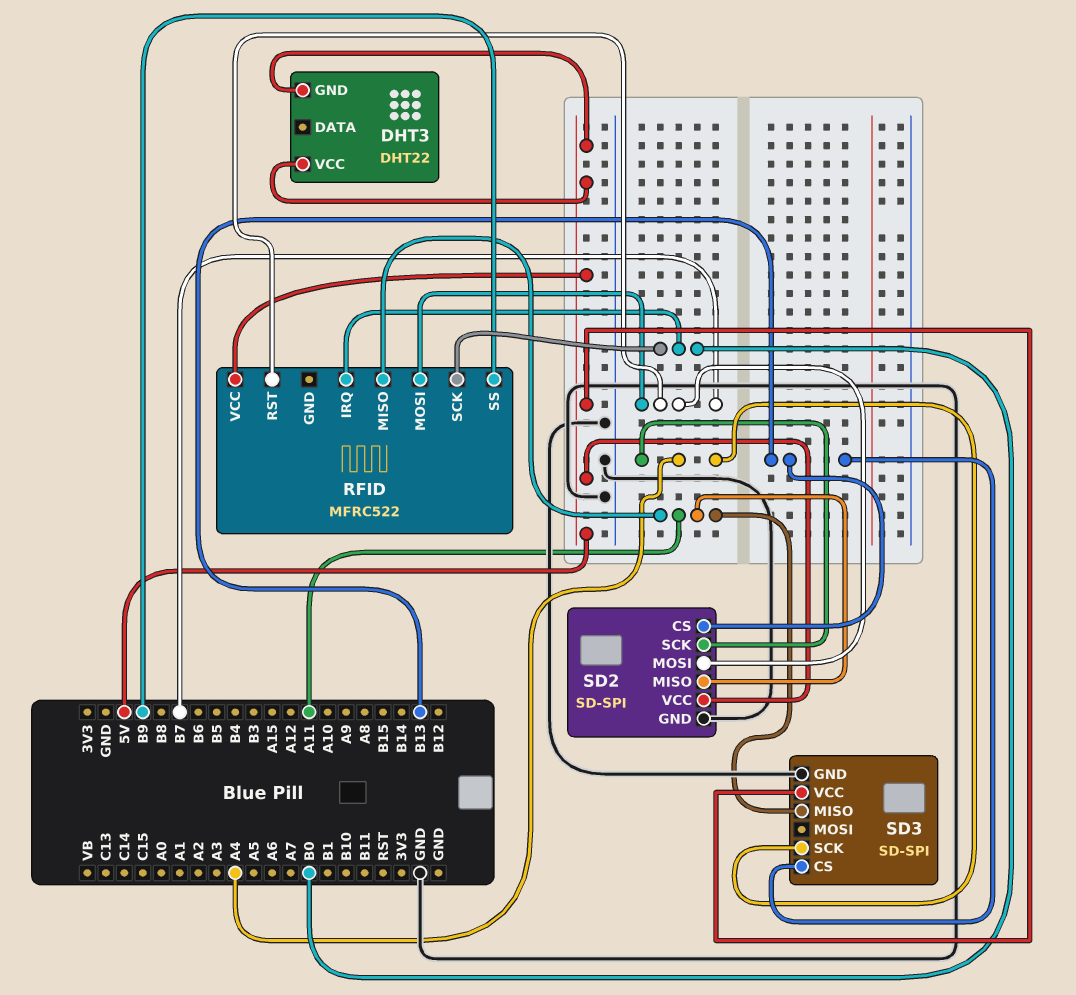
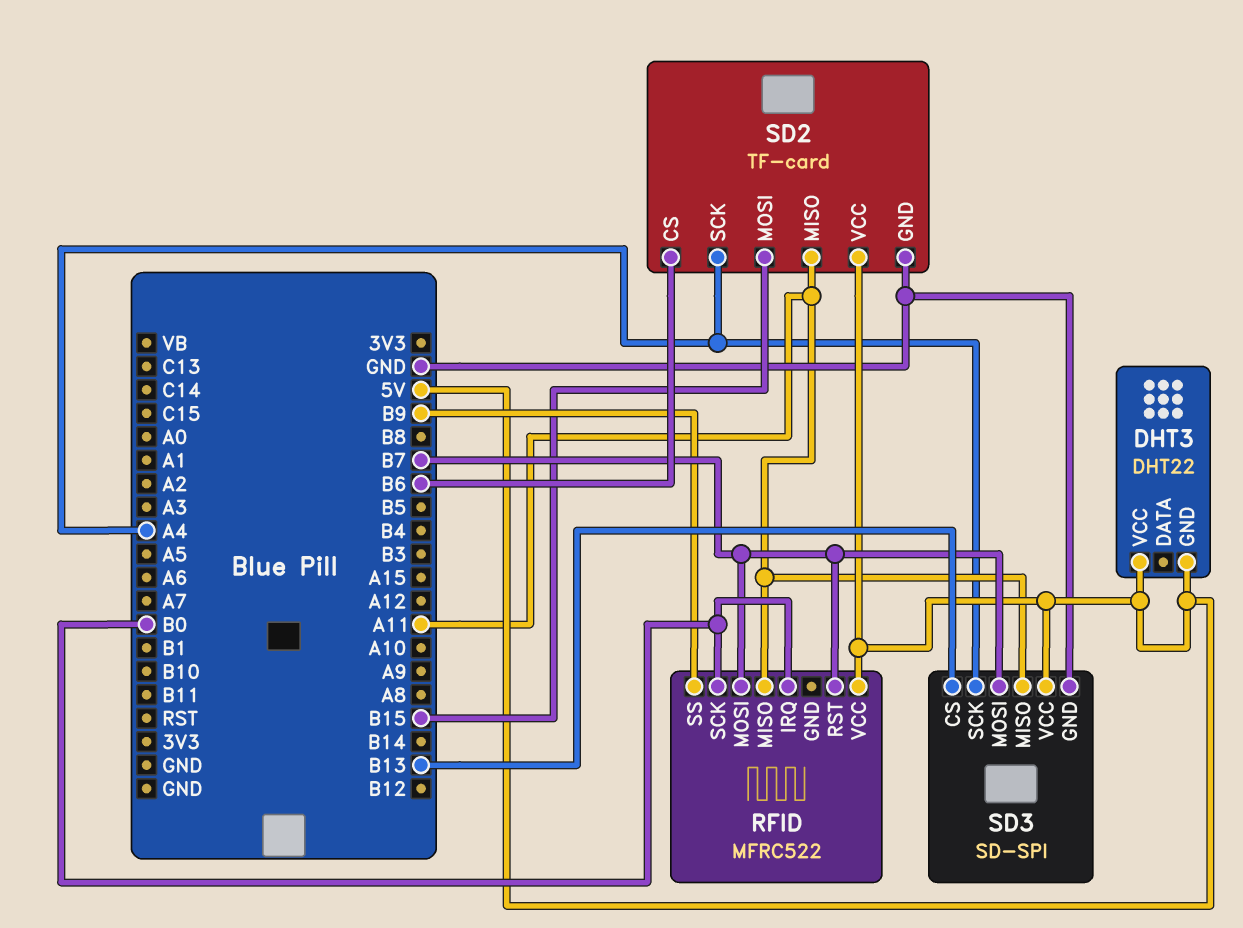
SD2: SD-SPI -> TF-card
SD2 pin CS: B13 -> B6
SD2 pin MOSI: B7 -> B15
SD3 pin MOSI: none -> B7

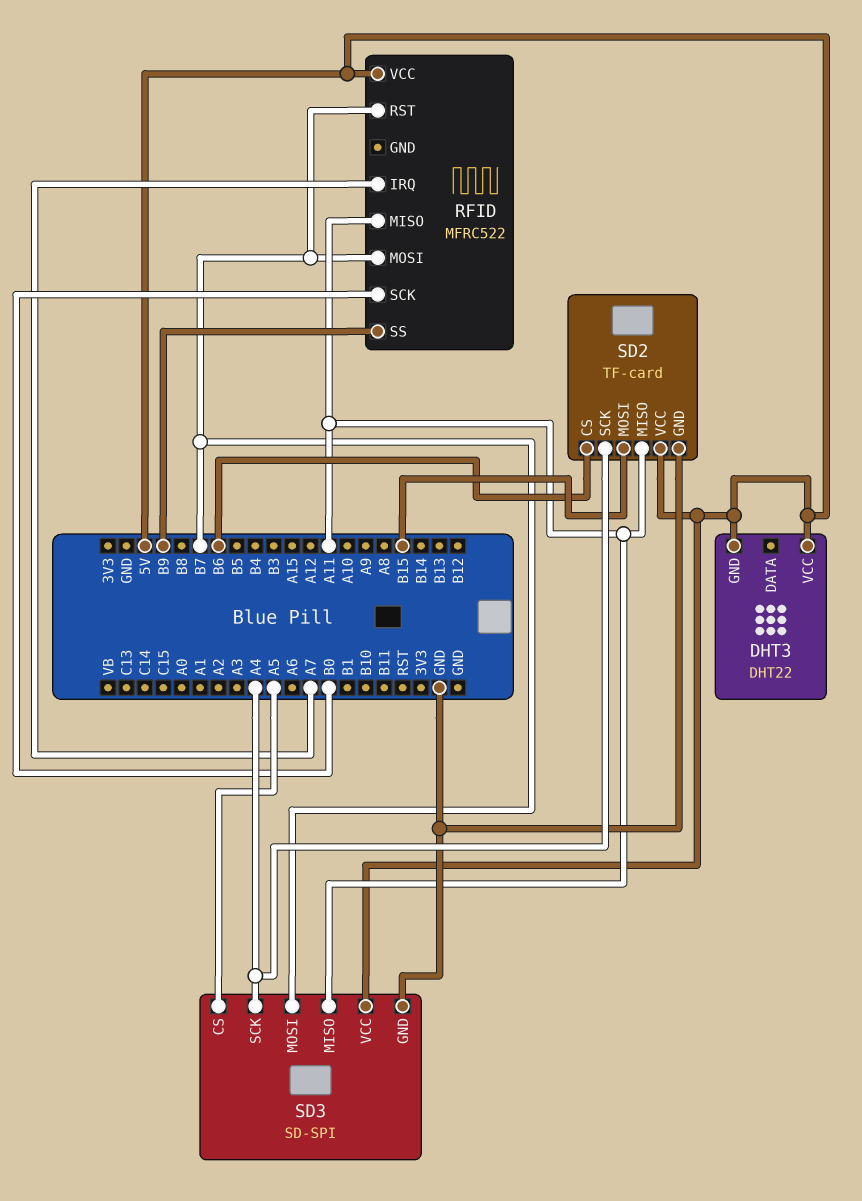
RFID pin IRQ: B0 -> A7
SD3 pin CS: B13 -> A5

